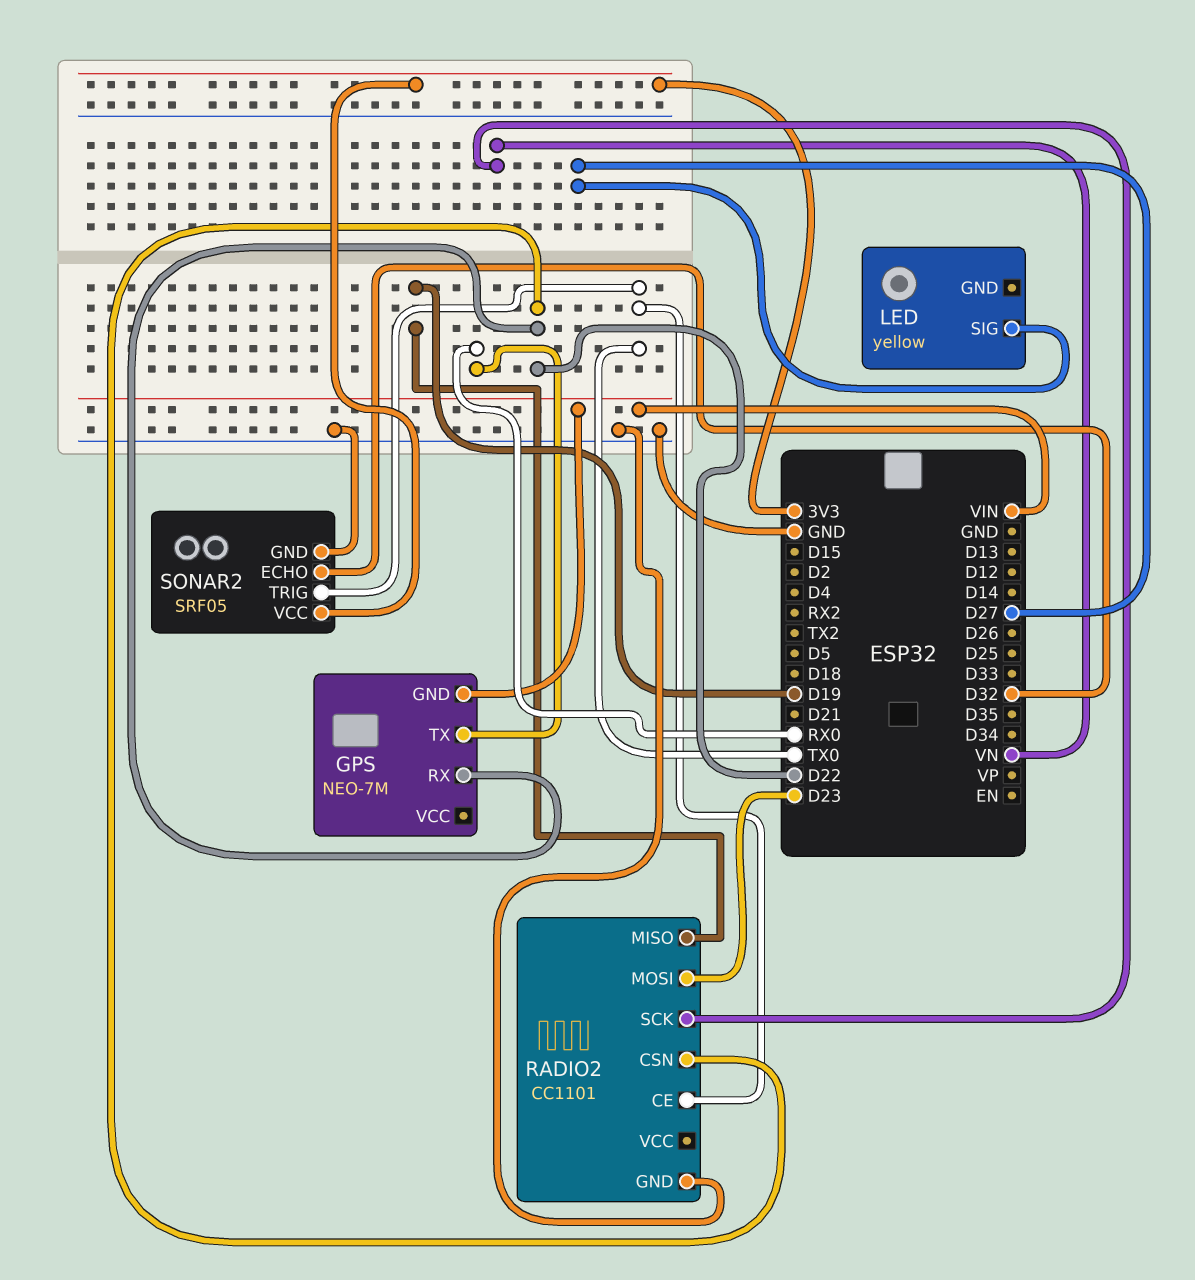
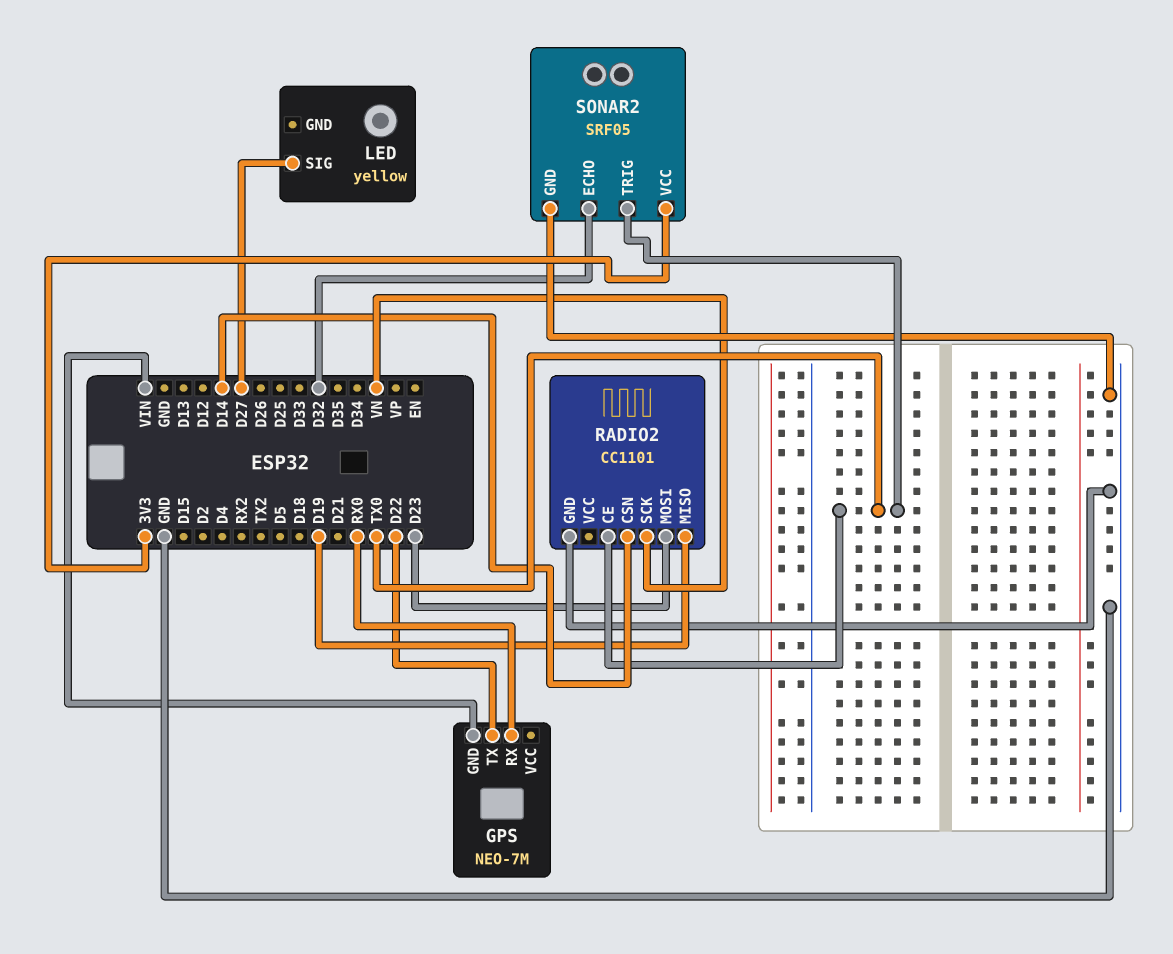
GPS pin RX: D22 -> RX0
GPS pin TX: RX0 -> D22
RADIO2 pin CSN: D22 -> D14

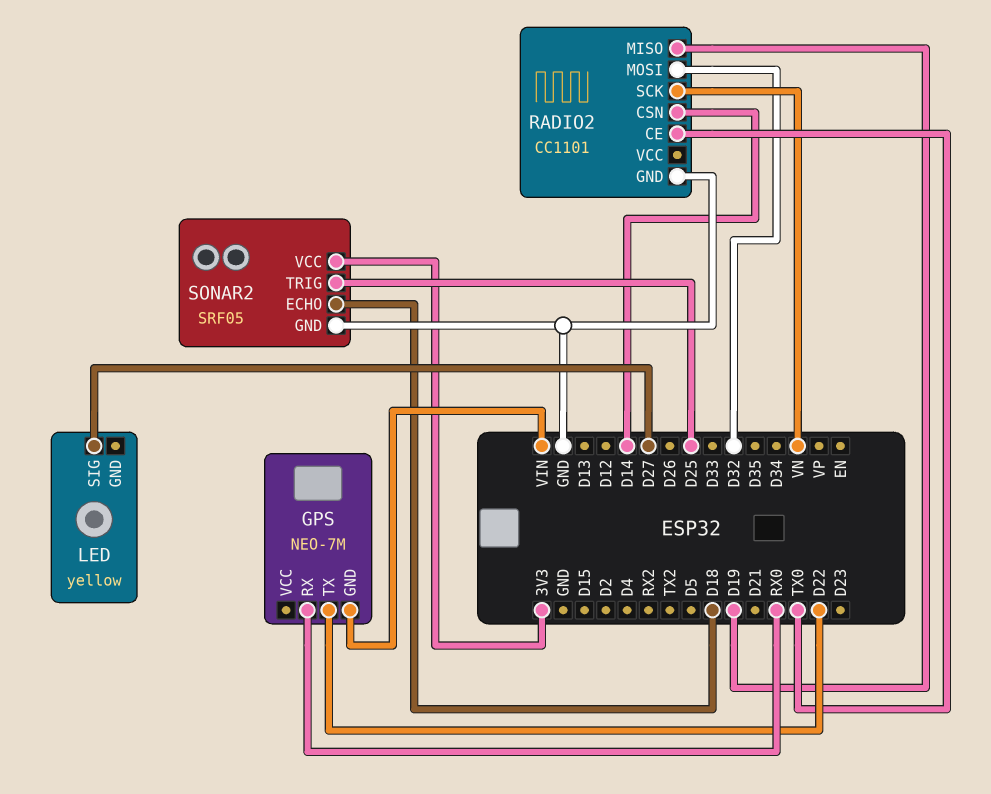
RADIO2 pin MOSI: D23 -> D32
SONAR2 pin ECHO: D32 -> D18
SONAR2 pin TRIG: TX0 -> D25

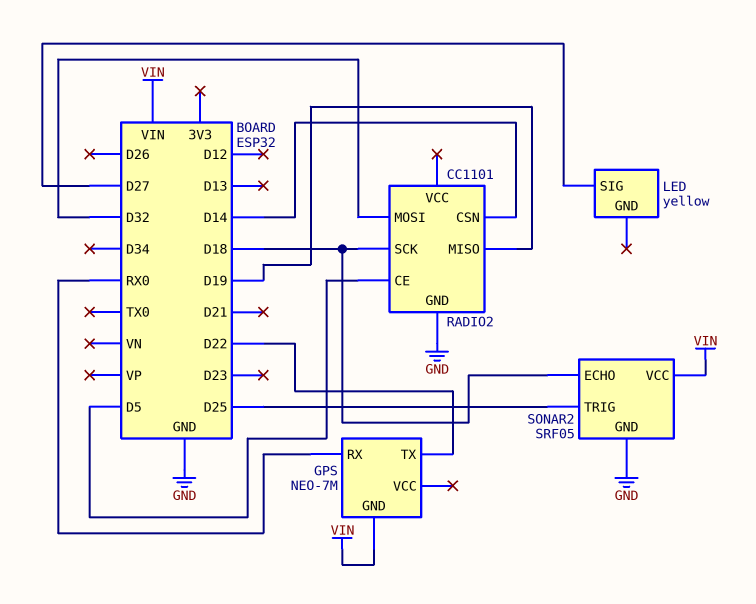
RADIO2 pin CE: TX0 -> D5
RADIO2 pin SCK: VN -> D18
SONAR2 pin VCC: 3V3 -> VIN

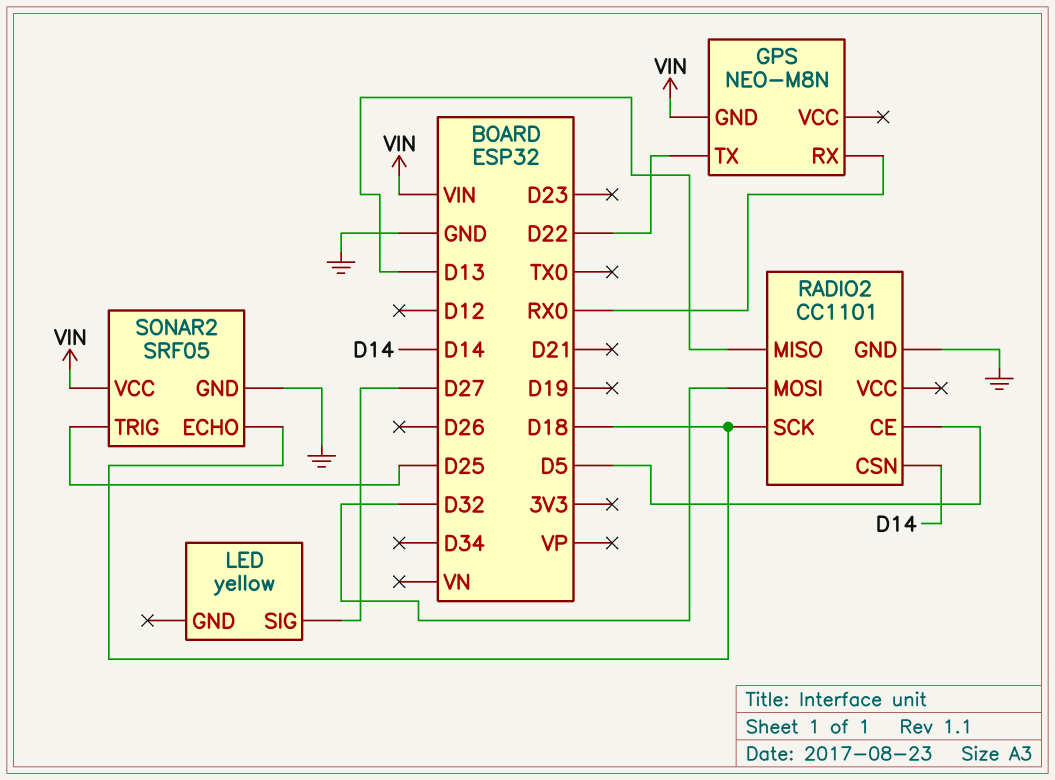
GPS: NEO-7M -> NEO-M8N
RADIO2 pin MISO: D19 -> D13

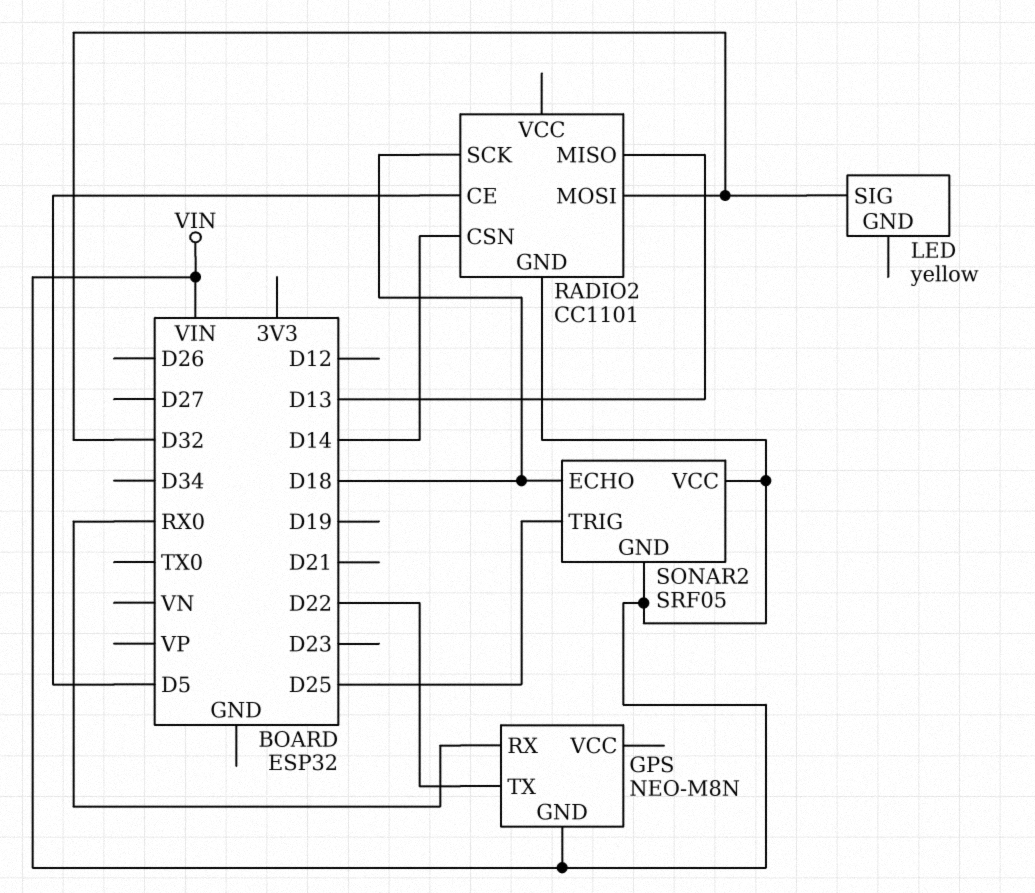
LED pin SIG: D27 -> D32
RADIO2 pin GND: GND -> VIN
SONAR2 pin GND: GND -> VIN

